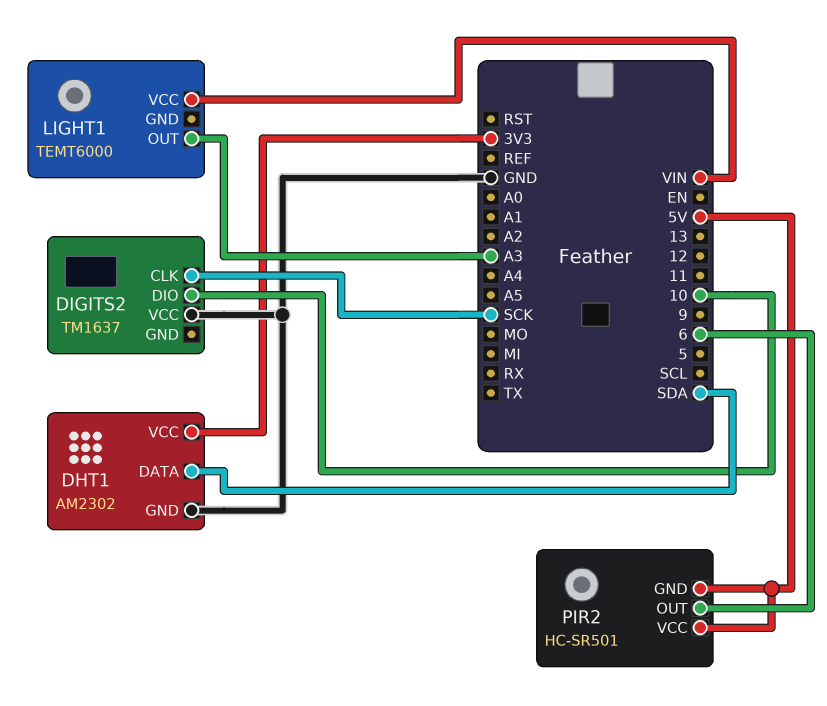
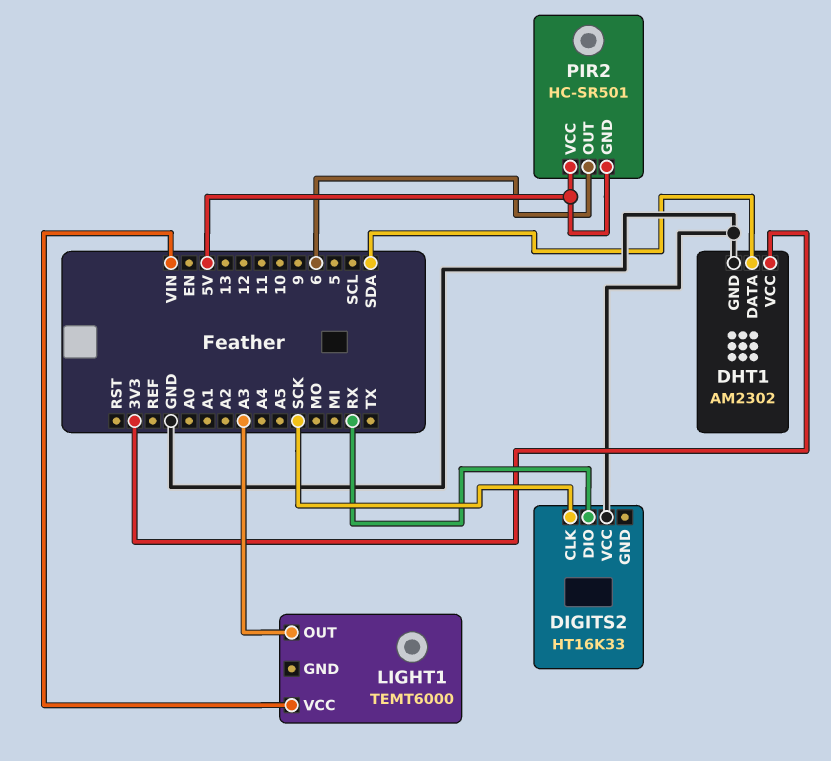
DIGITS2: TM1637 -> HT16K33
DIGITS2 pin DIO: 10 -> RX

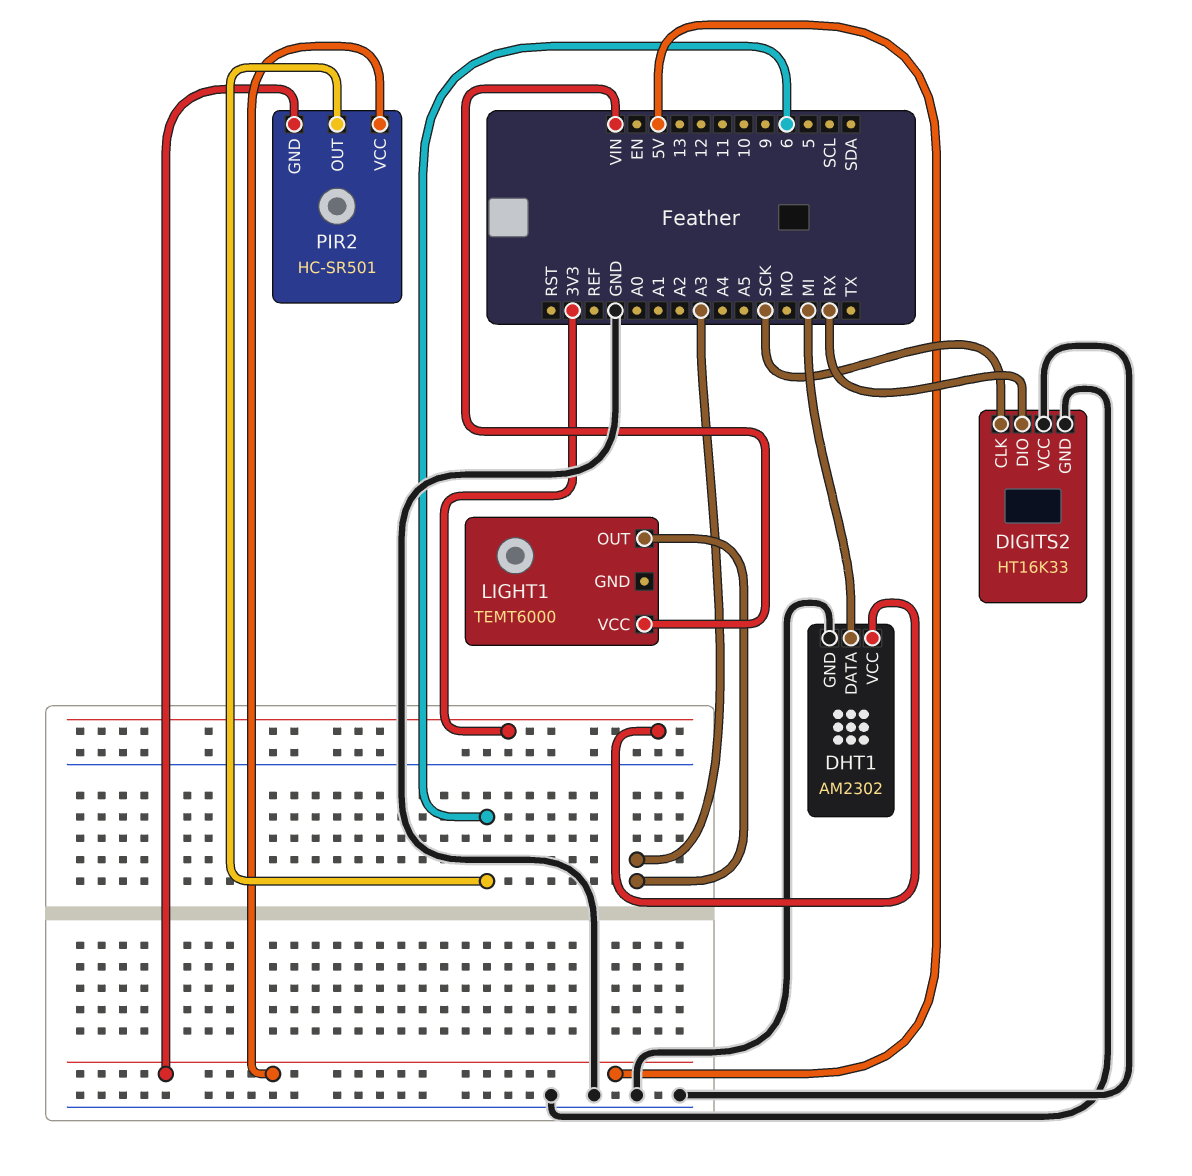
DHT1 pin DATA: SDA -> MI
DIGITS2 pin GND: none -> GND

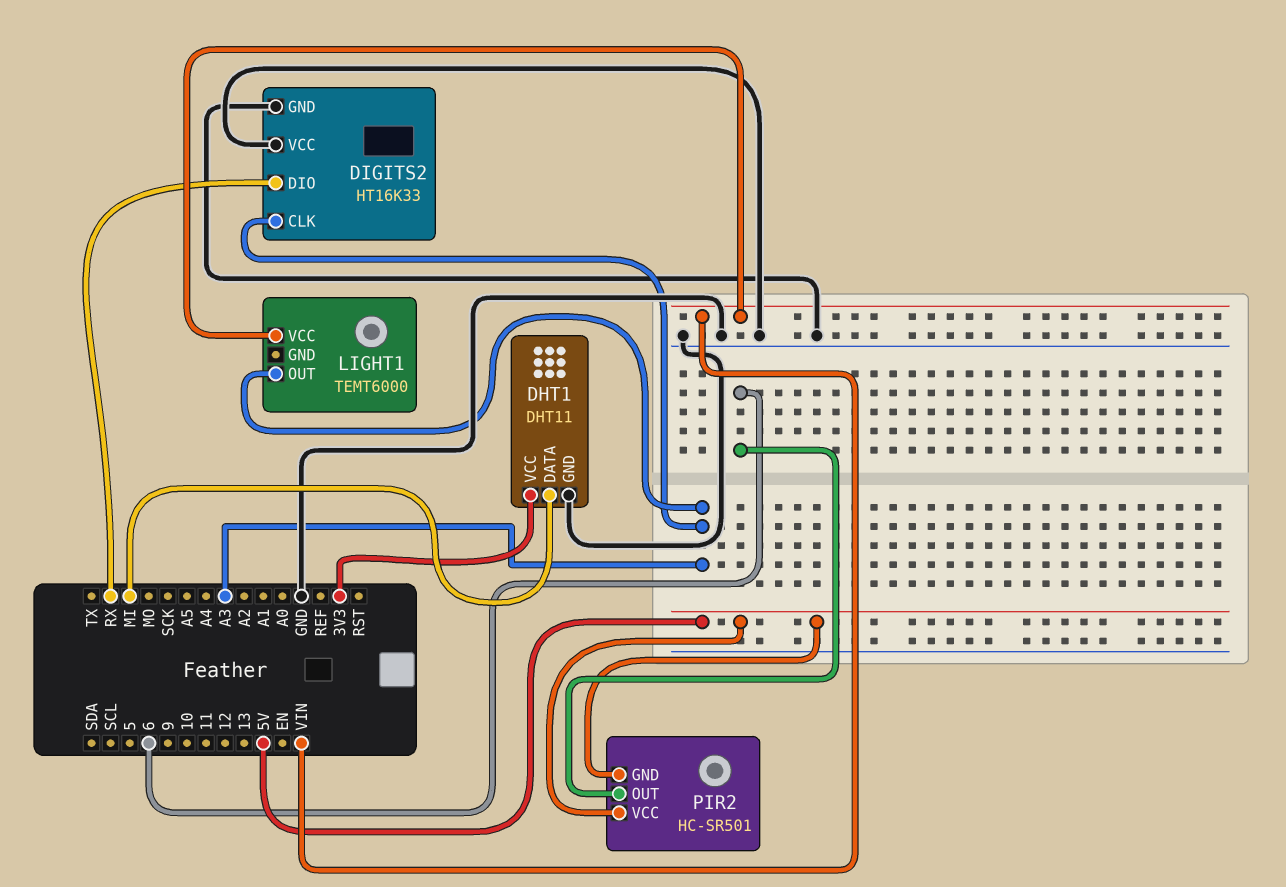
DHT1: AM2302 -> DHT11
DIGITS2 pin CLK: SCK -> A3

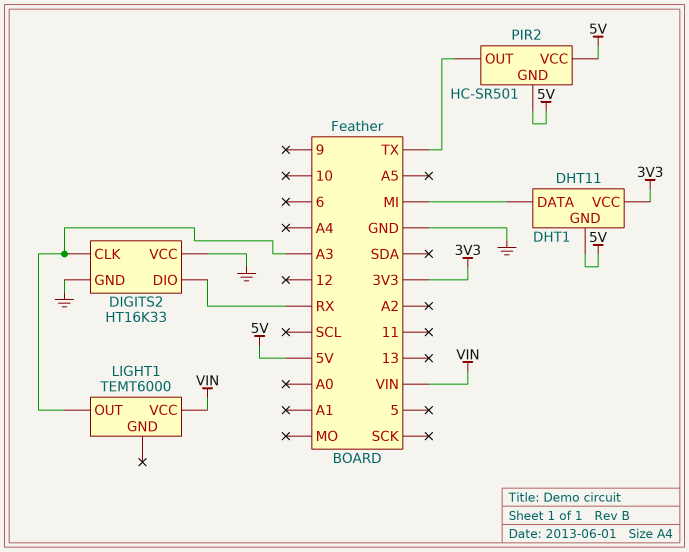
DHT1 pin GND: GND -> 5V
PIR2 pin OUT: 6 -> TX

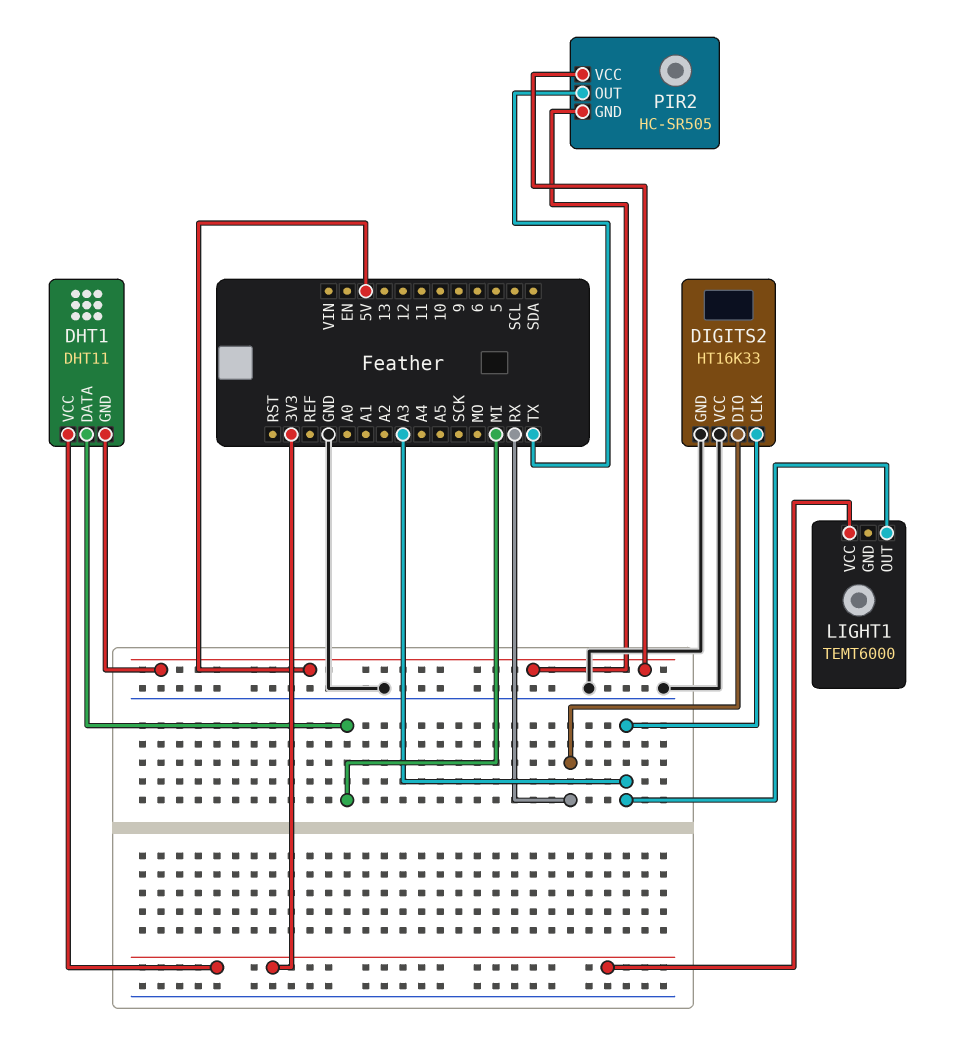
LIGHT1 pin VCC: VIN -> 3V3
PIR2: HC-SR501 -> HC-SR505

